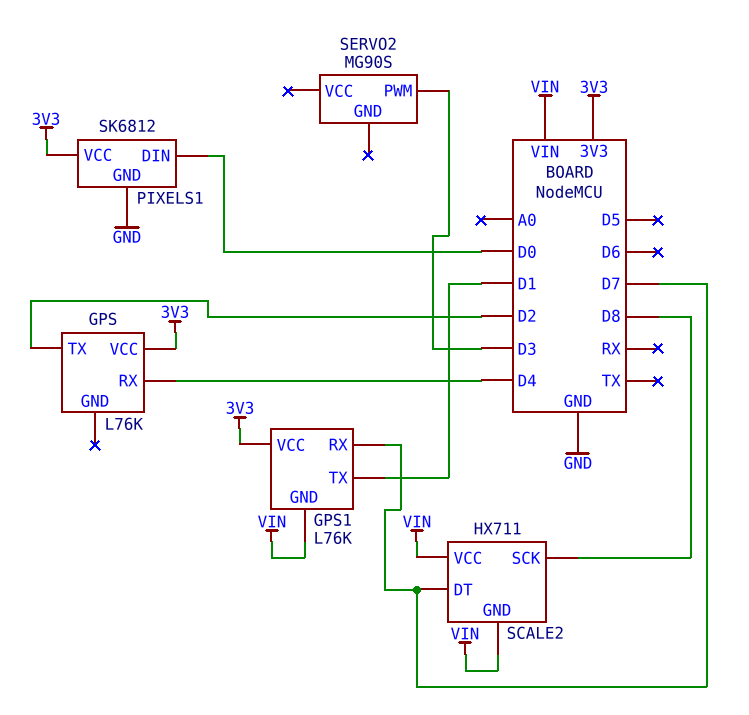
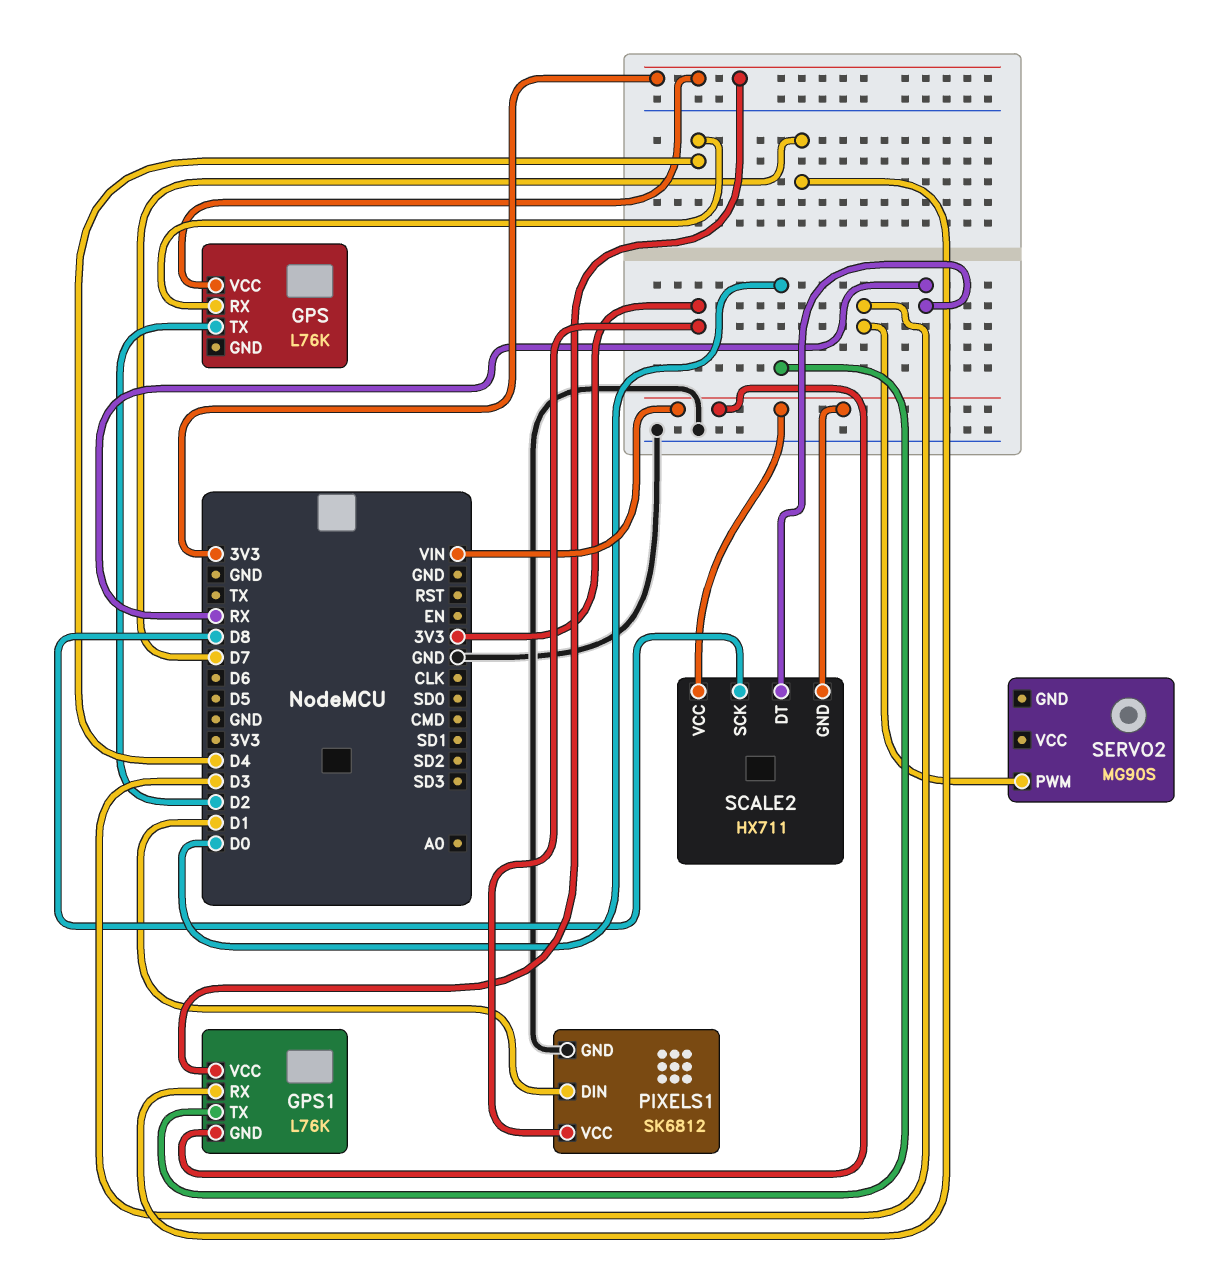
GPS1 pin TX: D1 -> D0
PIXELS1 pin DIN: D0 -> D1
SCALE2 pin DT: D7 -> RX

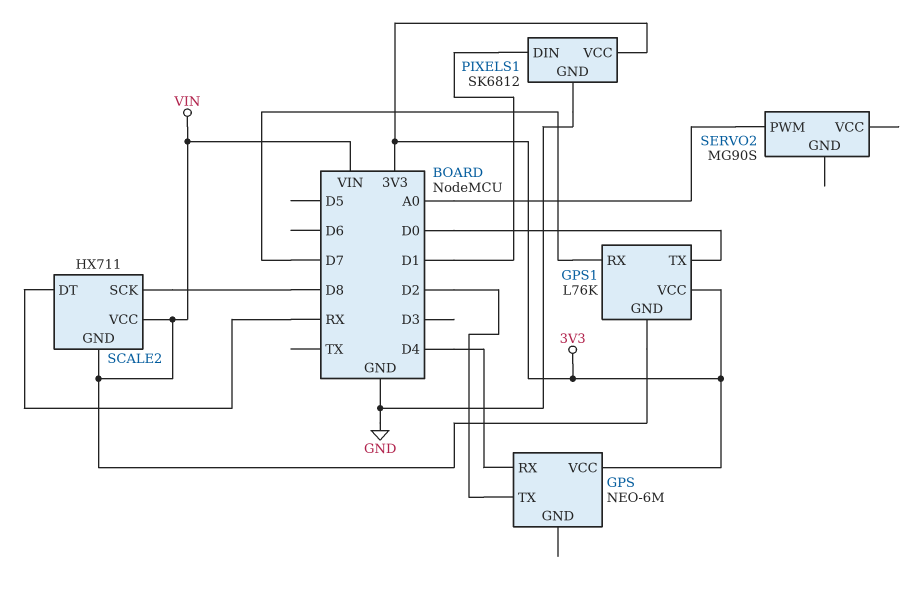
GPS: L76K -> NEO-6M
SERVO2 pin PWM: D3 -> A0

